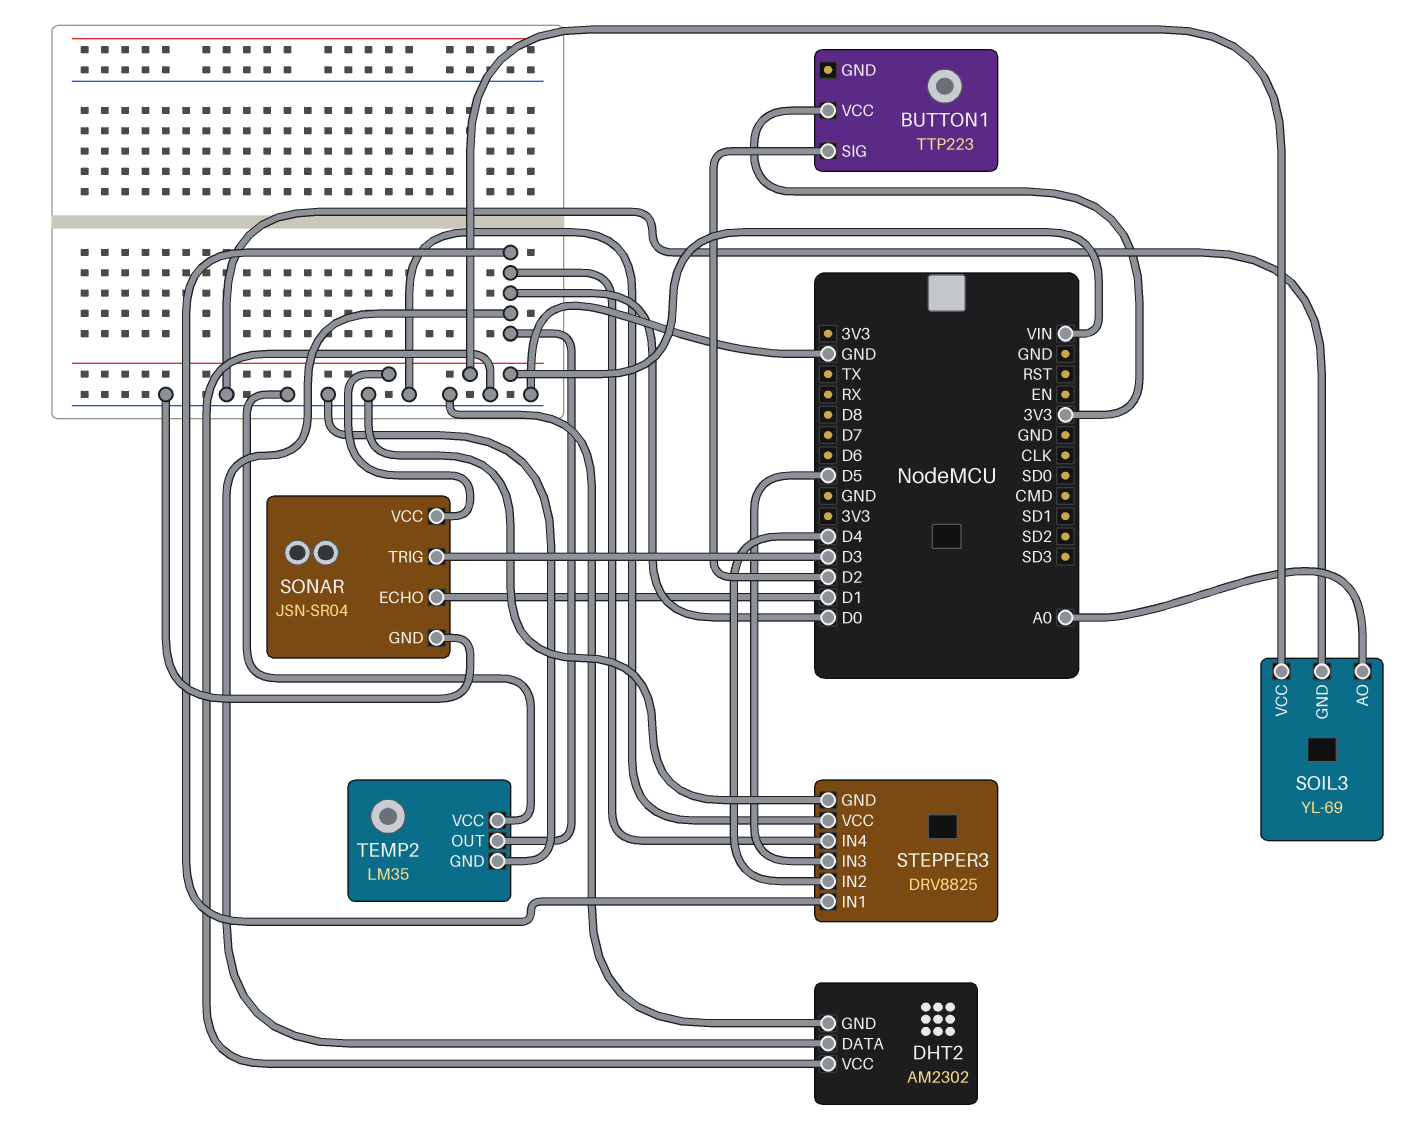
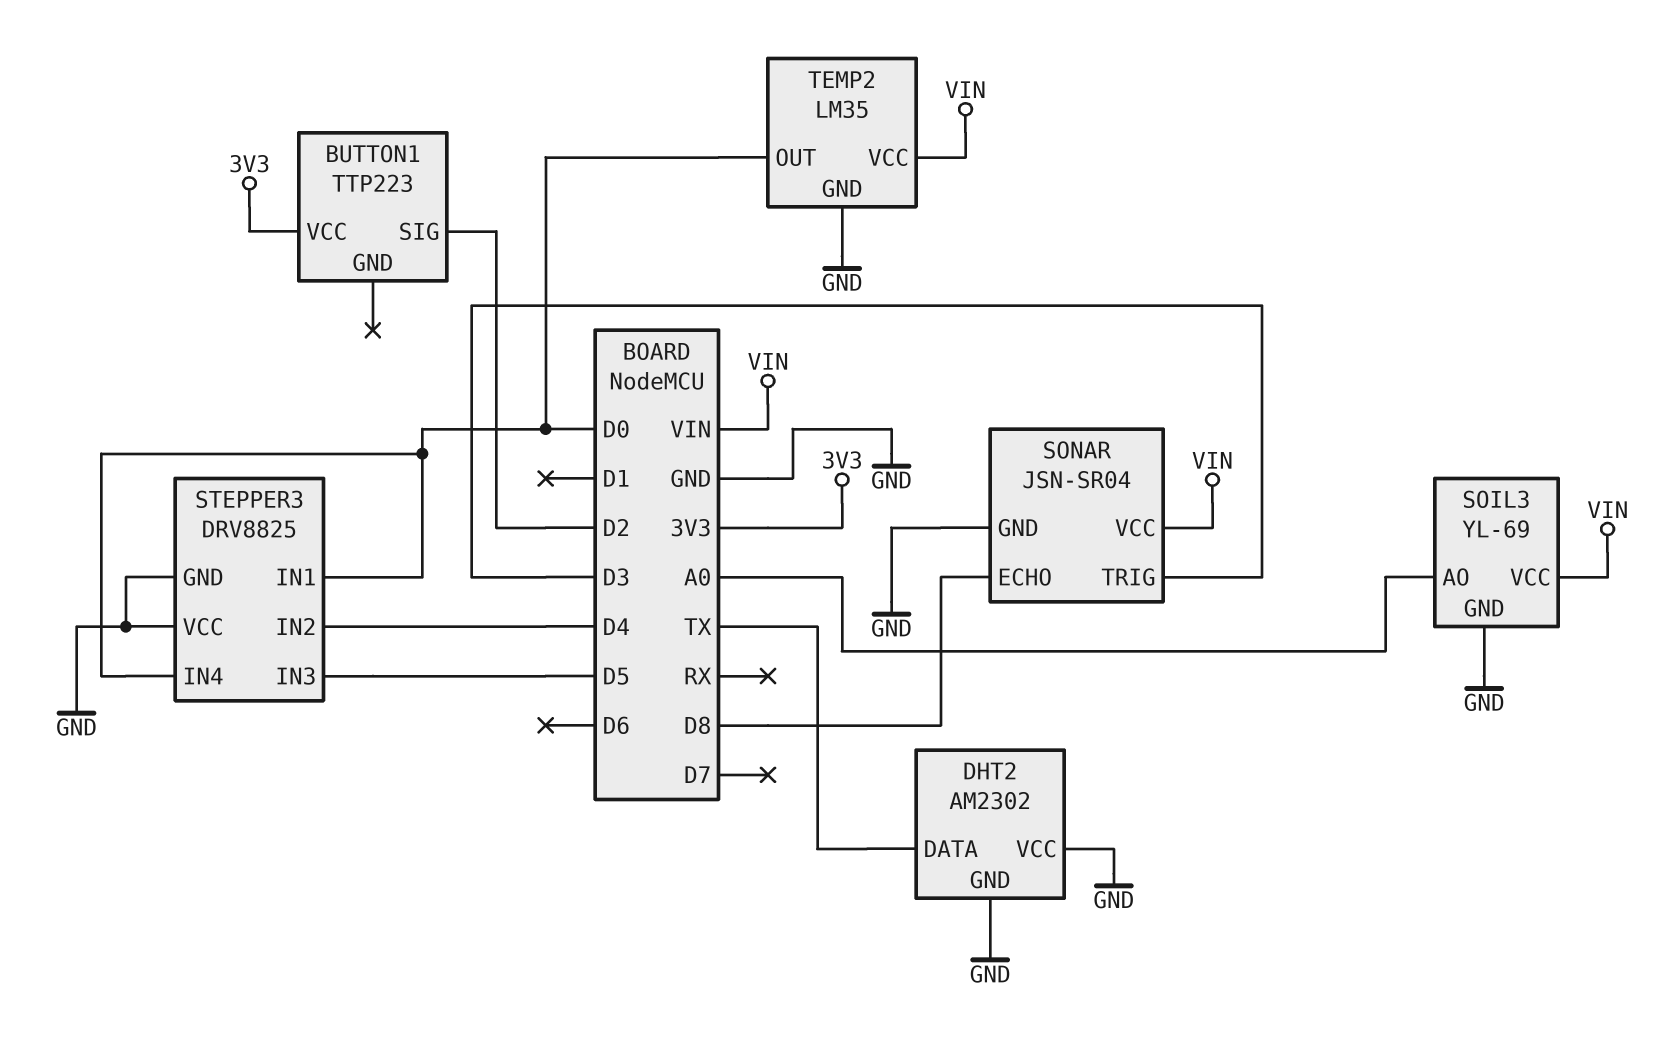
DHT2 pin DATA: D0 -> TX
SONAR pin ECHO: D1 -> D8
TEMP2 pin VCC: GND -> VIN

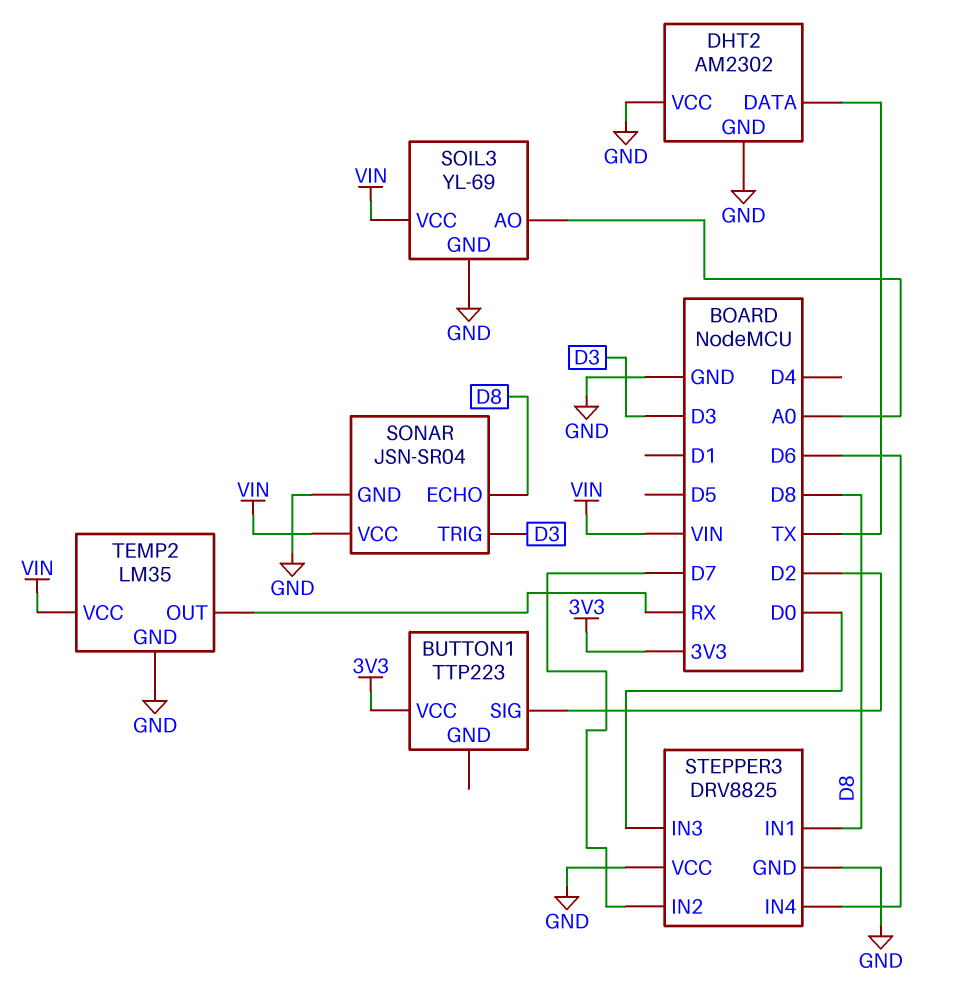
STEPPER3 pin IN1: D0 -> D8
STEPPER3 pin IN2: D4 -> D7
STEPPER3 pin IN3: D5 -> D0
STEPPER3 pin IN4: D0 -> D6
TEMP2 pin OUT: D0 -> RX

